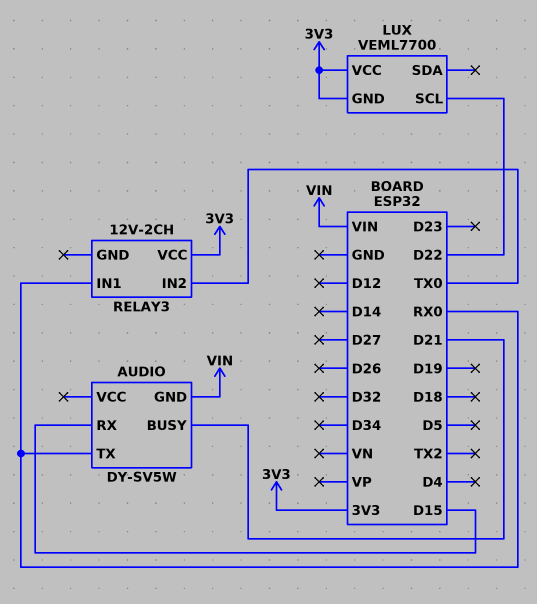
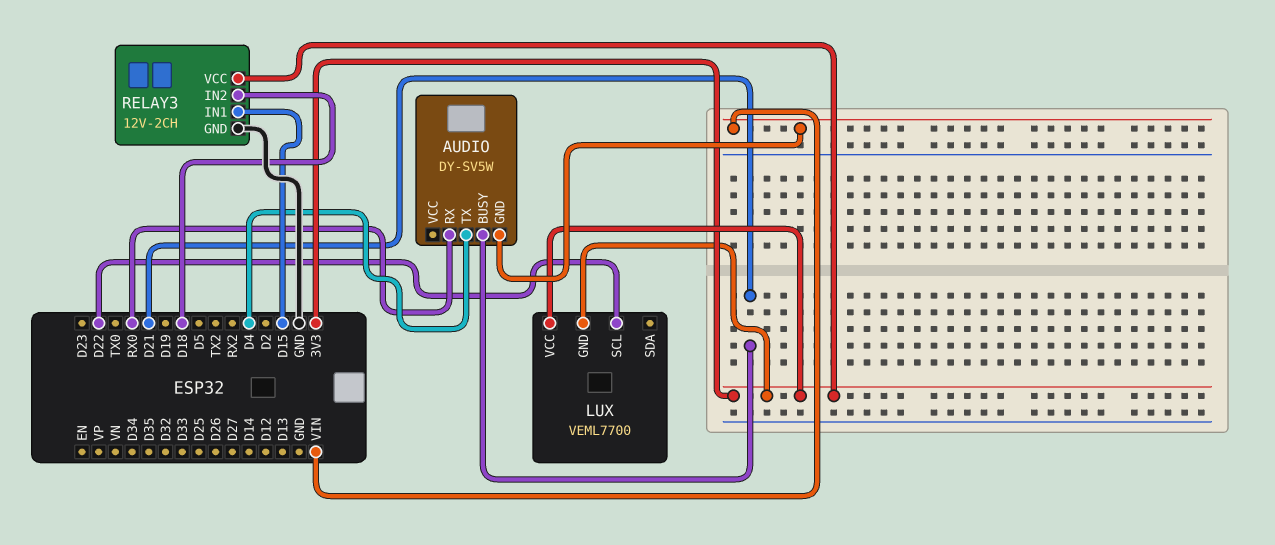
AUDIO pin RX: D15 -> RX0
AUDIO pin TX: RX0 -> D4
RELAY3 pin GND: none -> GND
RELAY3 pin IN1: RX0 -> D15
RELAY3 pin IN2: TX0 -> D18

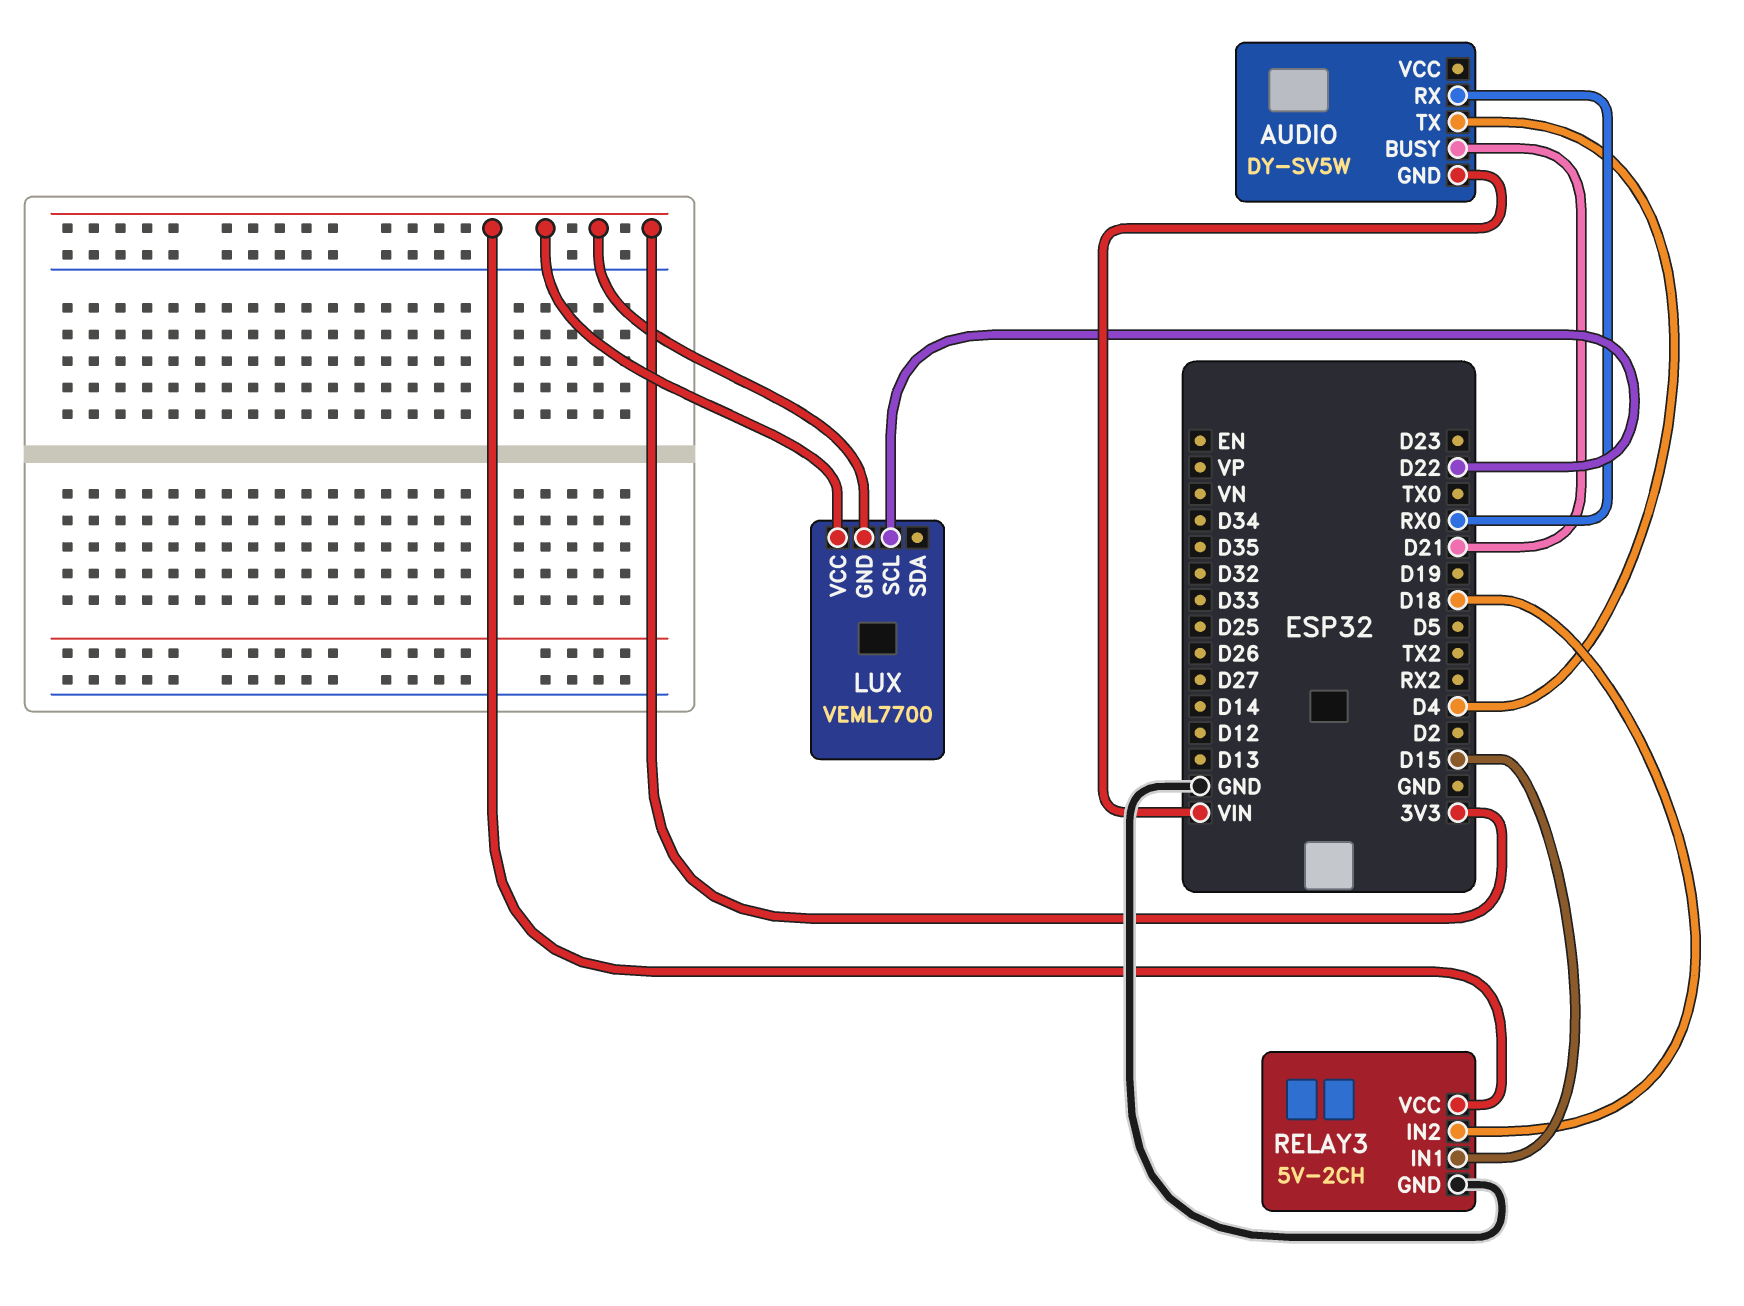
RELAY3: 12V-2CH -> 5V-2CH

